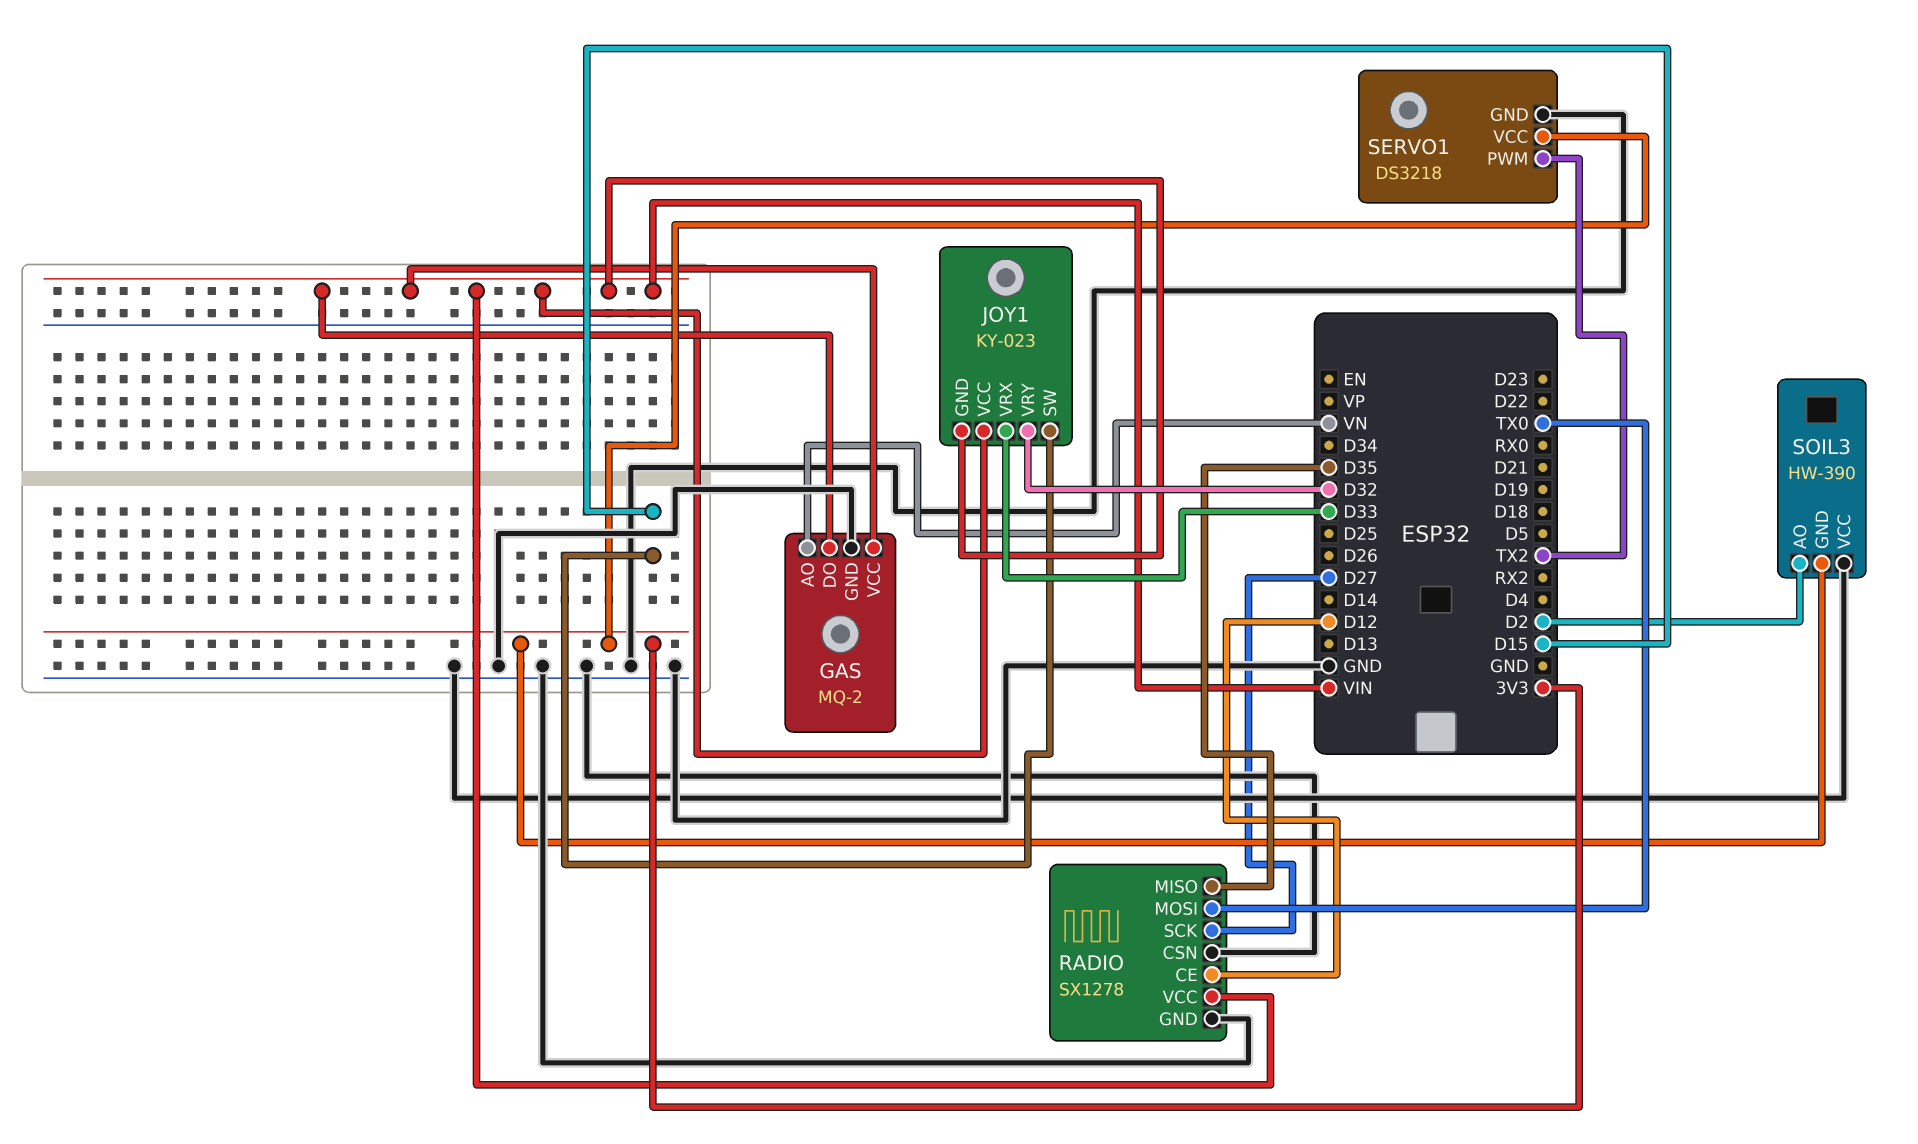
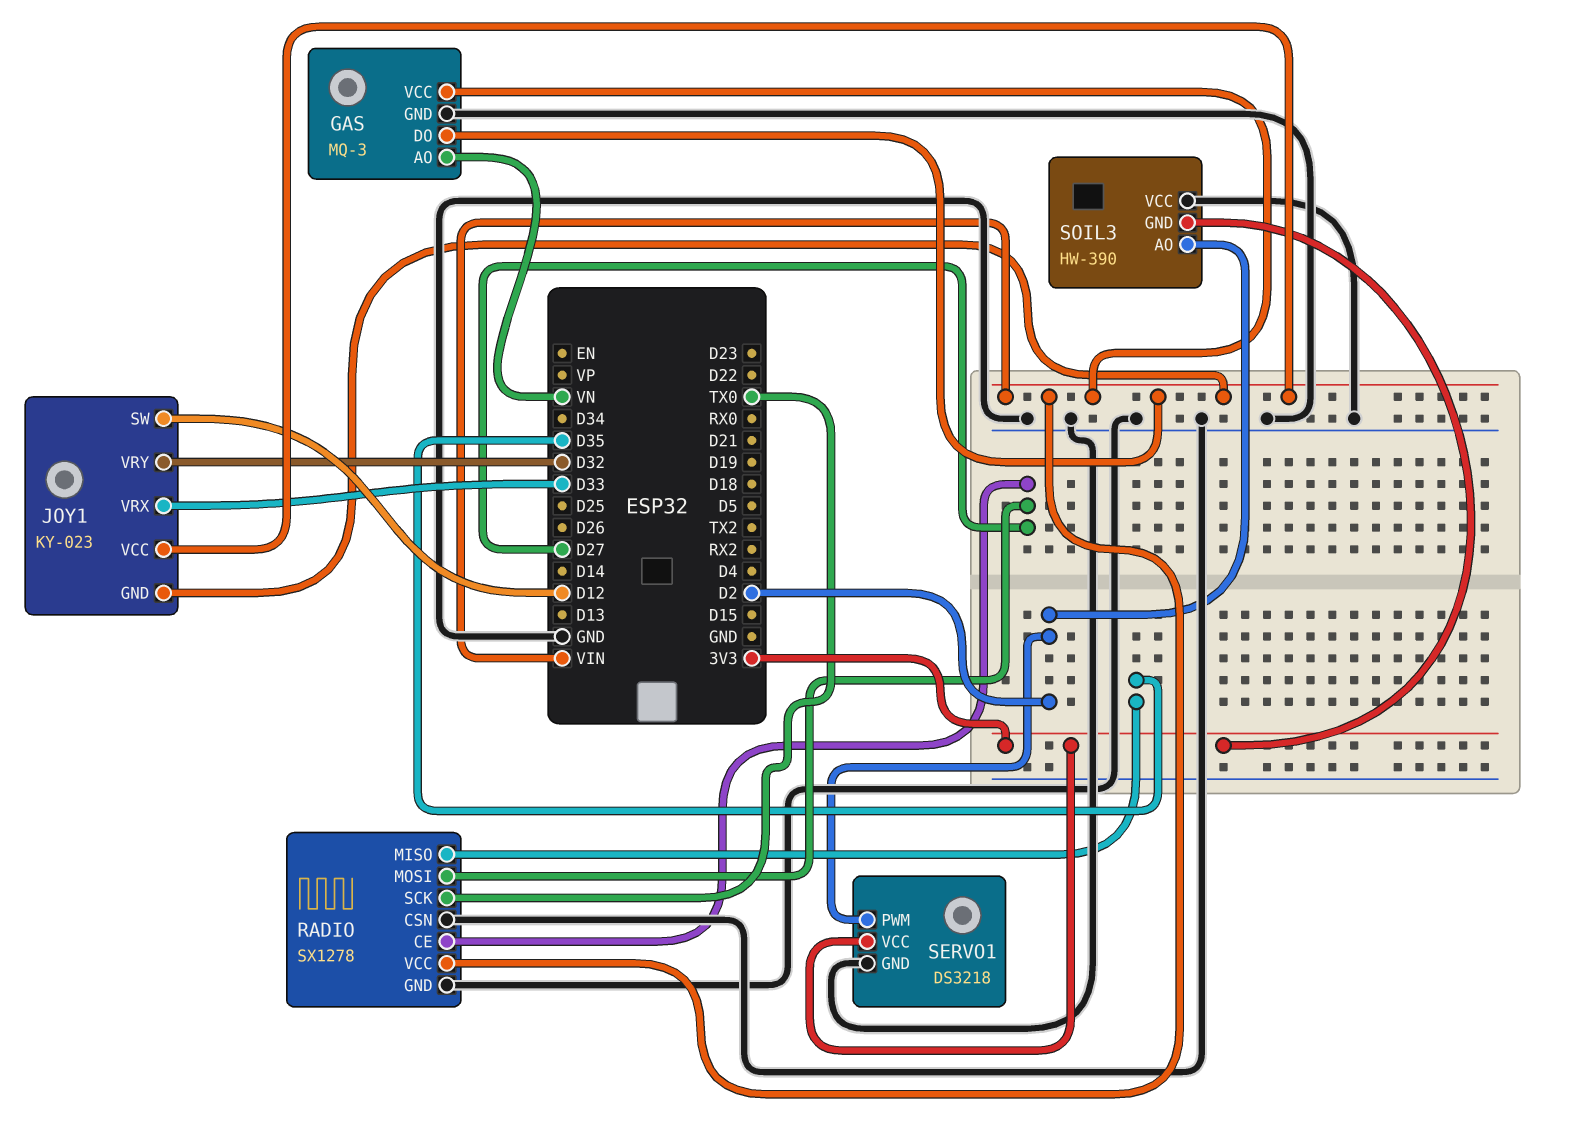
GAS: MQ-2 -> MQ-3
JOY1 pin SW: D15 -> D12
RADIO pin CE: D12 -> D27
RADIO pin MOSI: TX0 -> D27
RADIO pin SCK: D27 -> TX0
SERVO1 pin PWM: TX2 -> D2

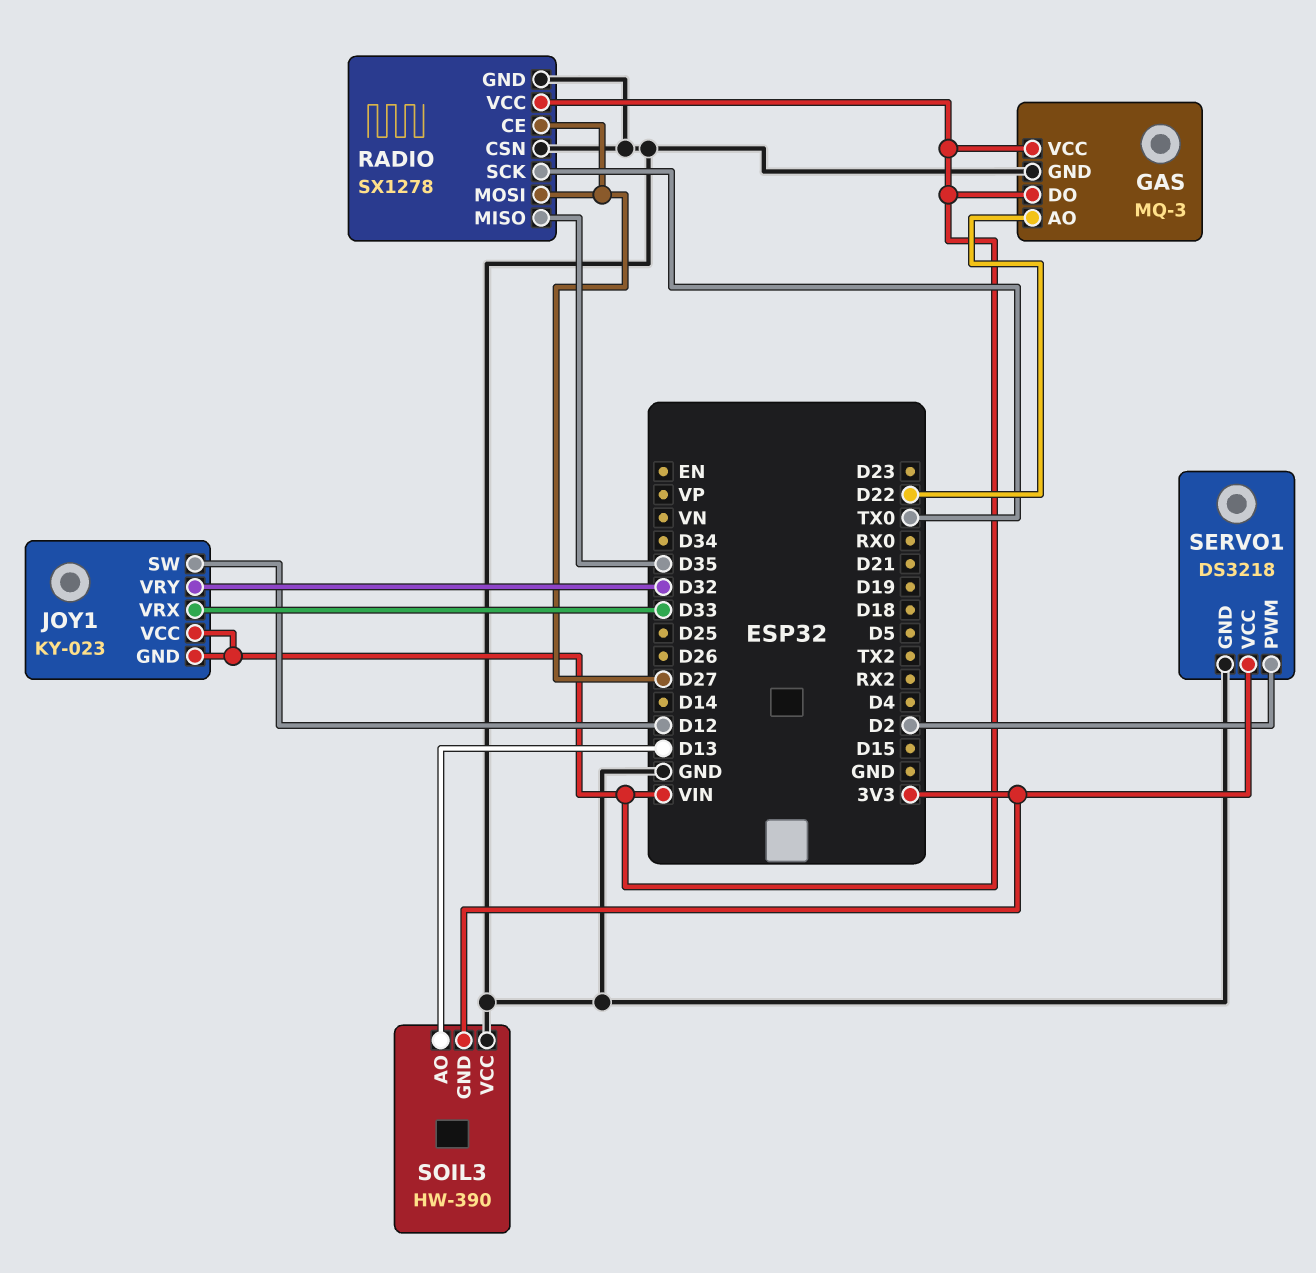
GAS pin AO: VN -> D22
SOIL3 pin AO: D2 -> D13

